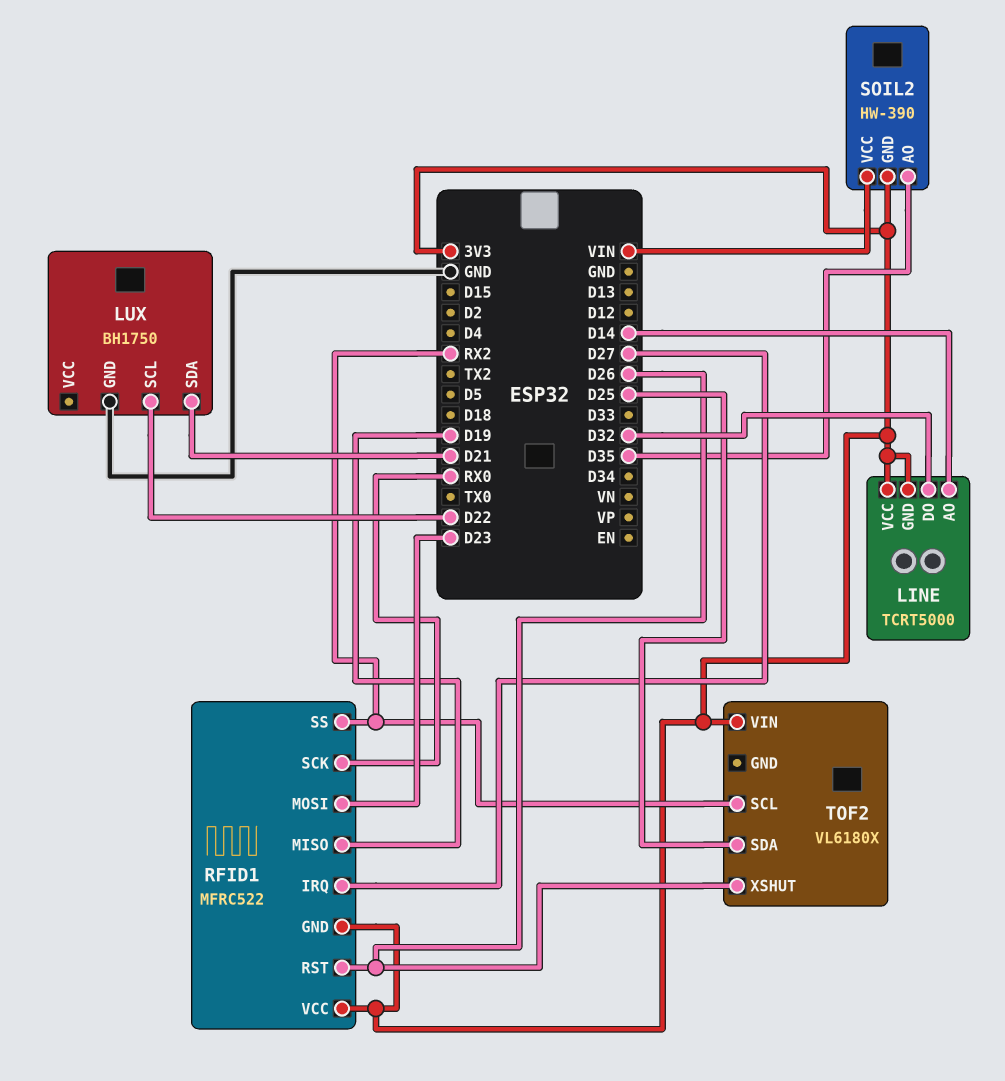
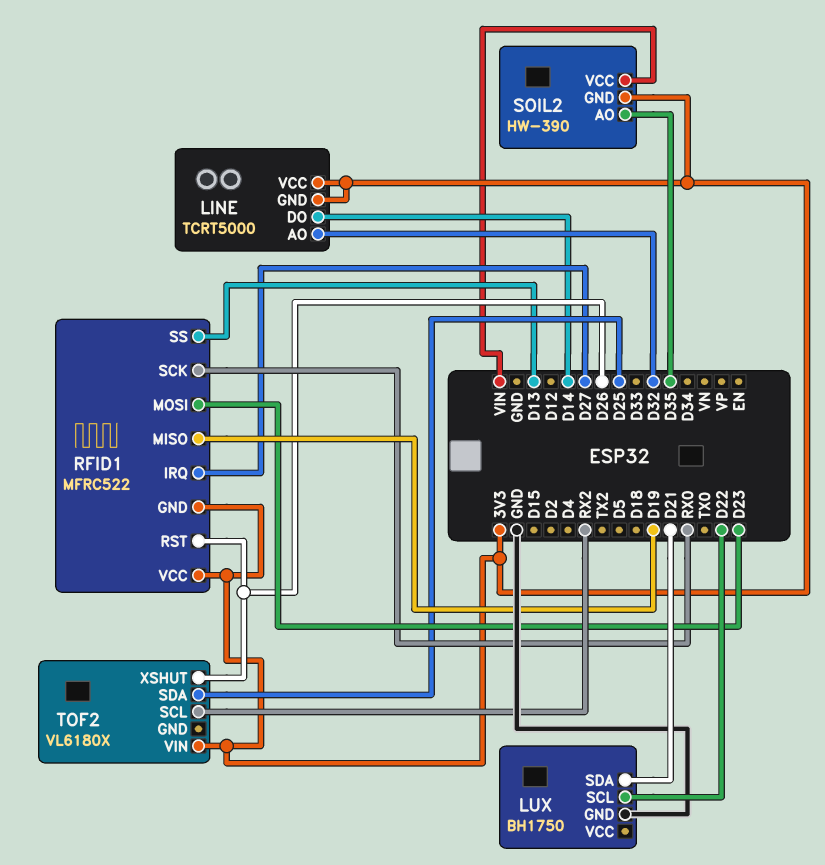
LINE pin AO: D14 -> D32
LINE pin DO: D32 -> D14
RFID1 pin SS: RX2 -> D13

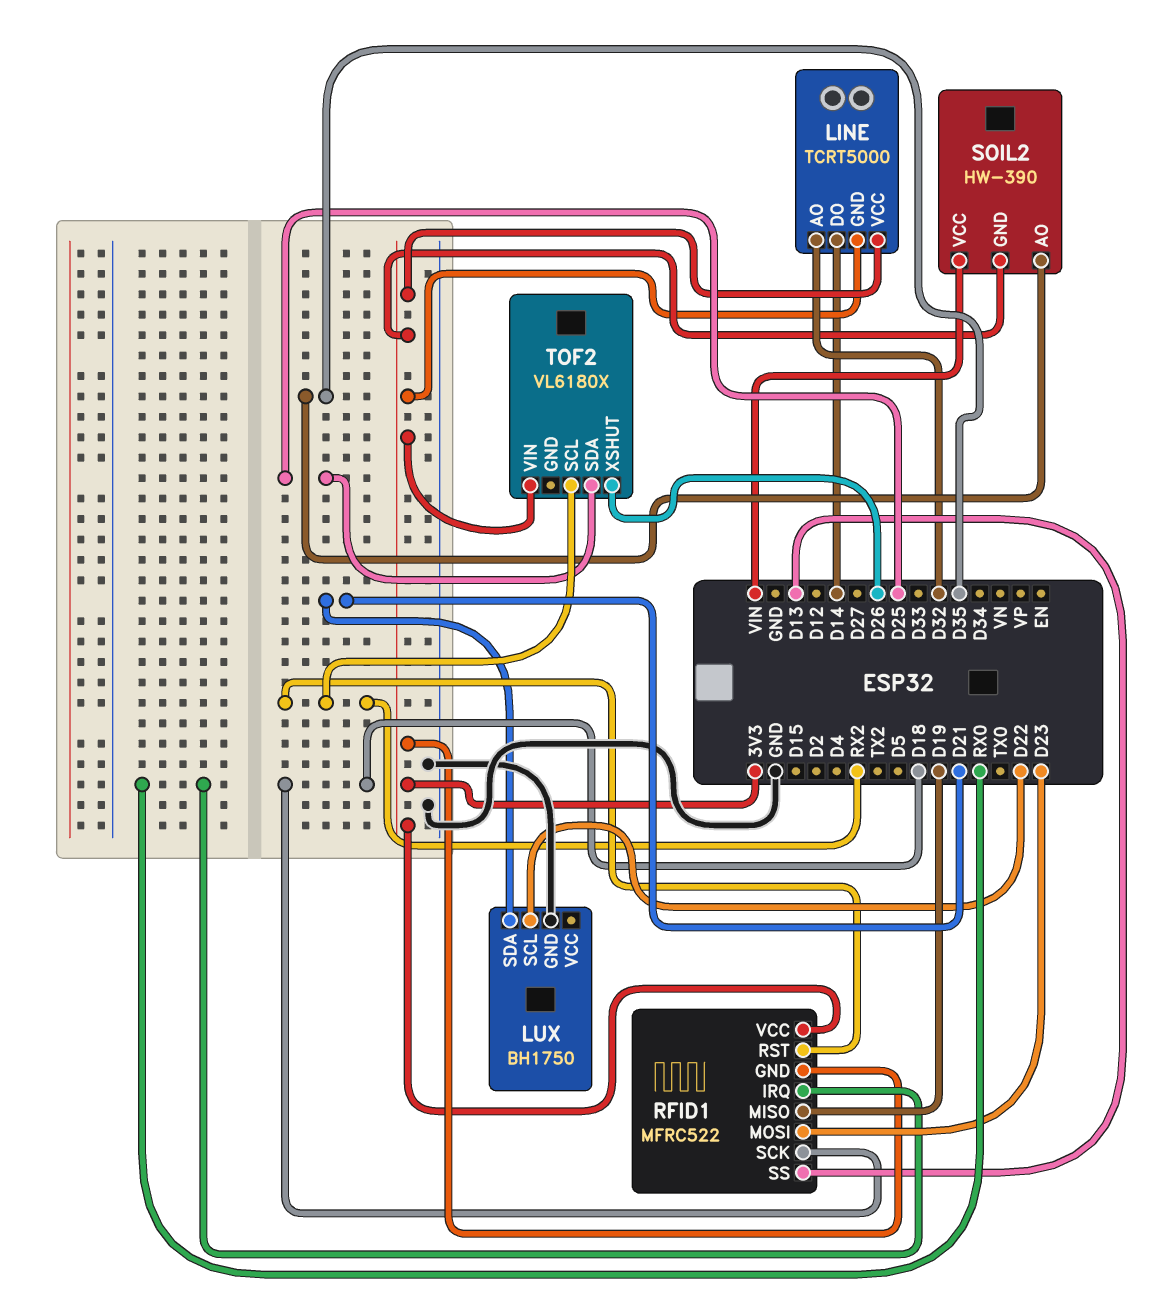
RFID1 pin IRQ: D27 -> RX0
RFID1 pin RST: D26 -> RX2
RFID1 pin SCK: RX0 -> D18

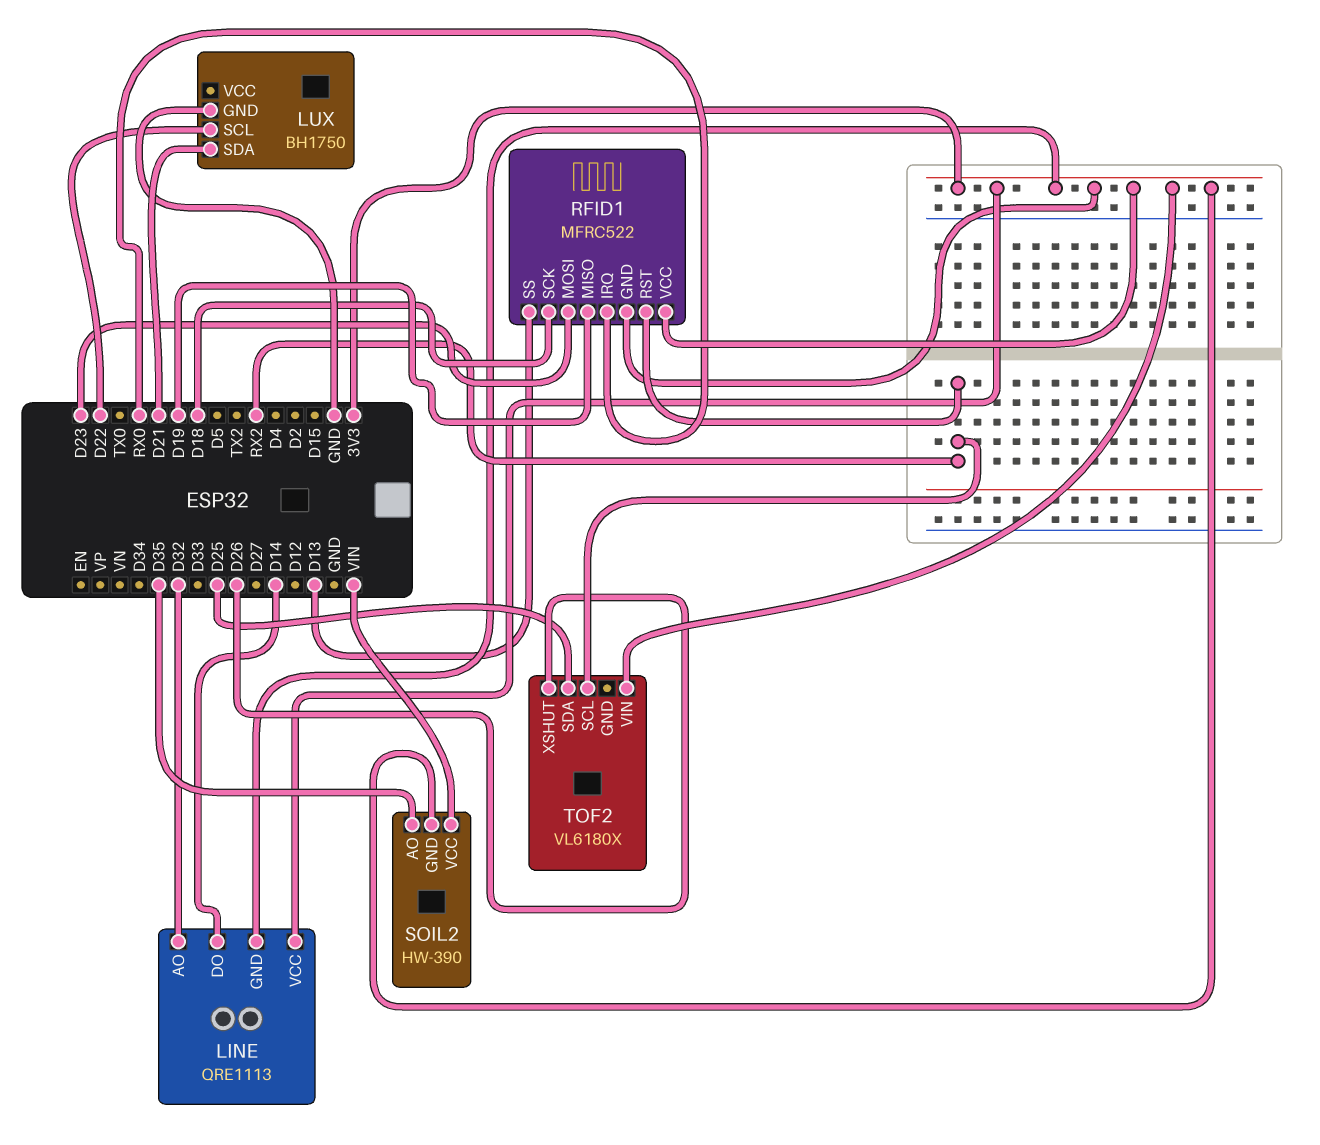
LINE: TCRT5000 -> QRE1113

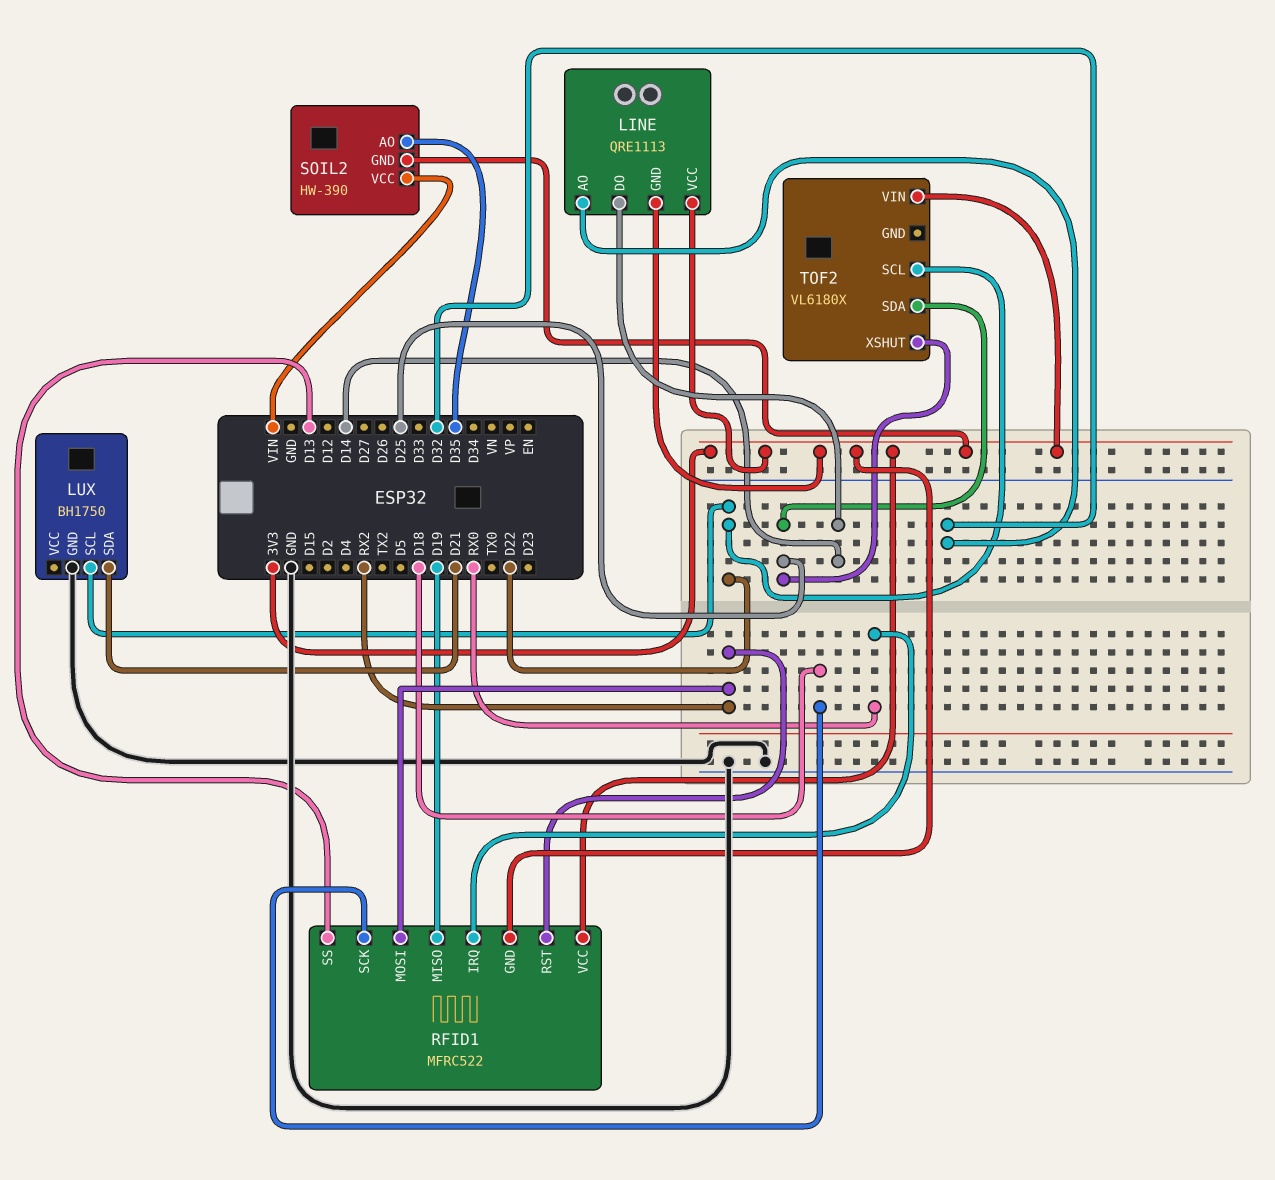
RFID1 pin MOSI: D23 -> RX2
TOF2 pin SCL: RX2 -> D22
TOF2 pin XSHUT: D26 -> D25

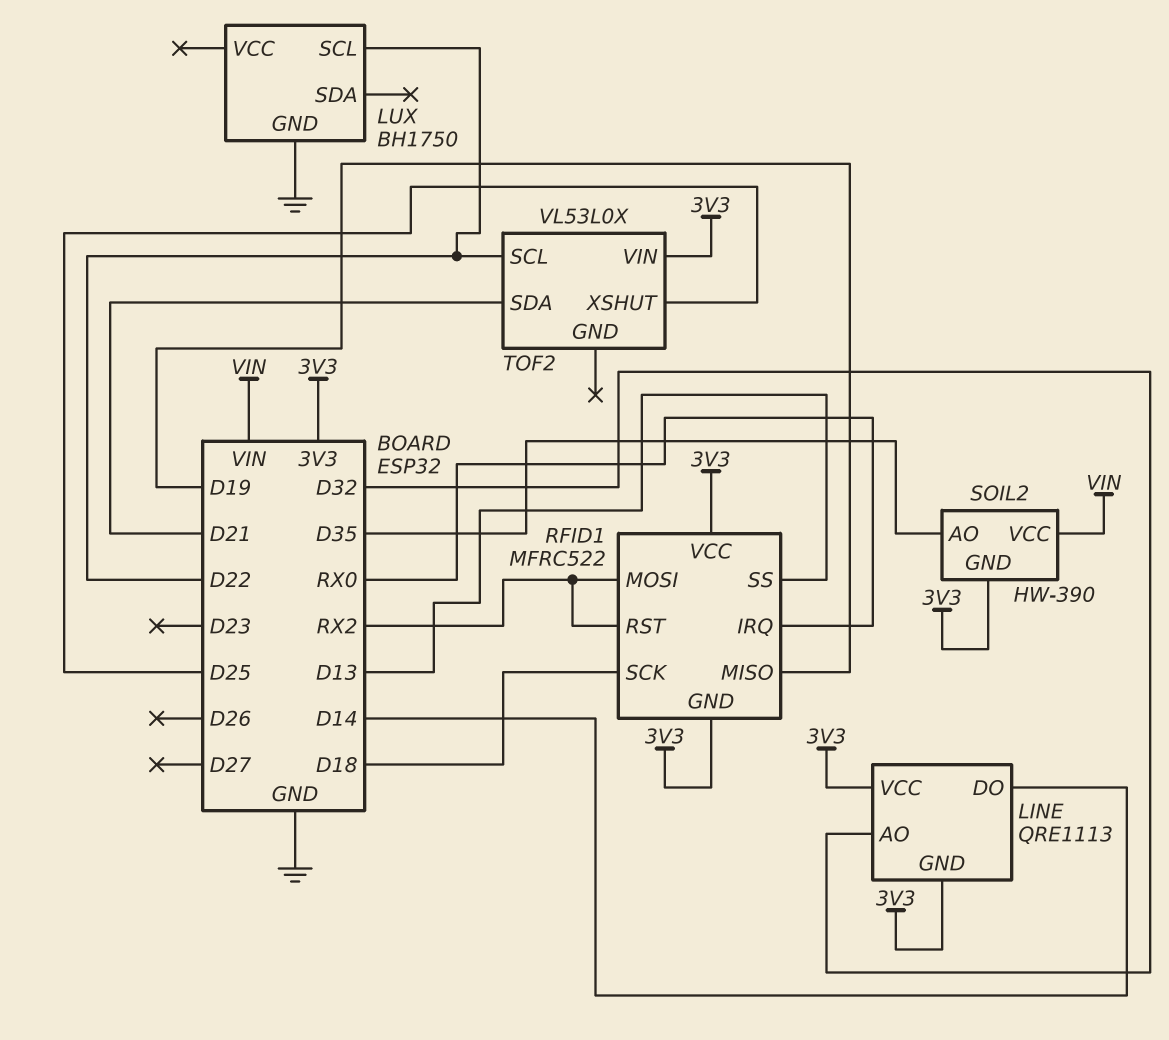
LUX pin SDA: D21 -> none
TOF2: VL6180X -> VL53L0X
TOF2 pin SDA: D25 -> D21

